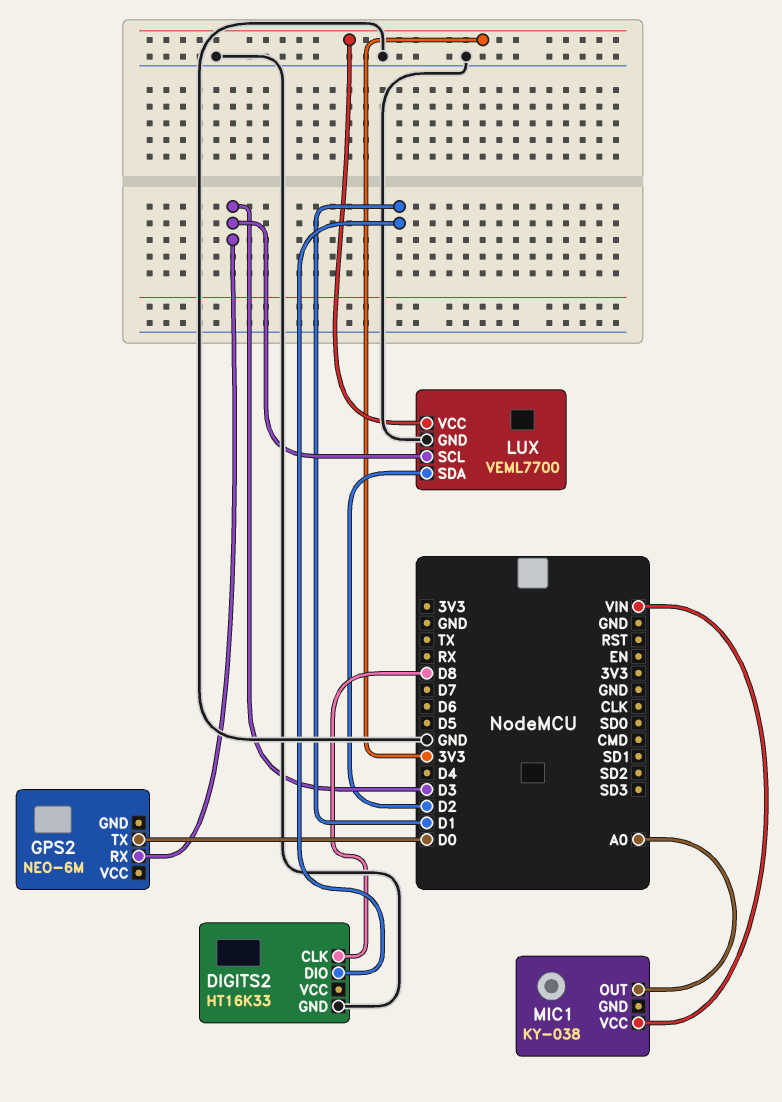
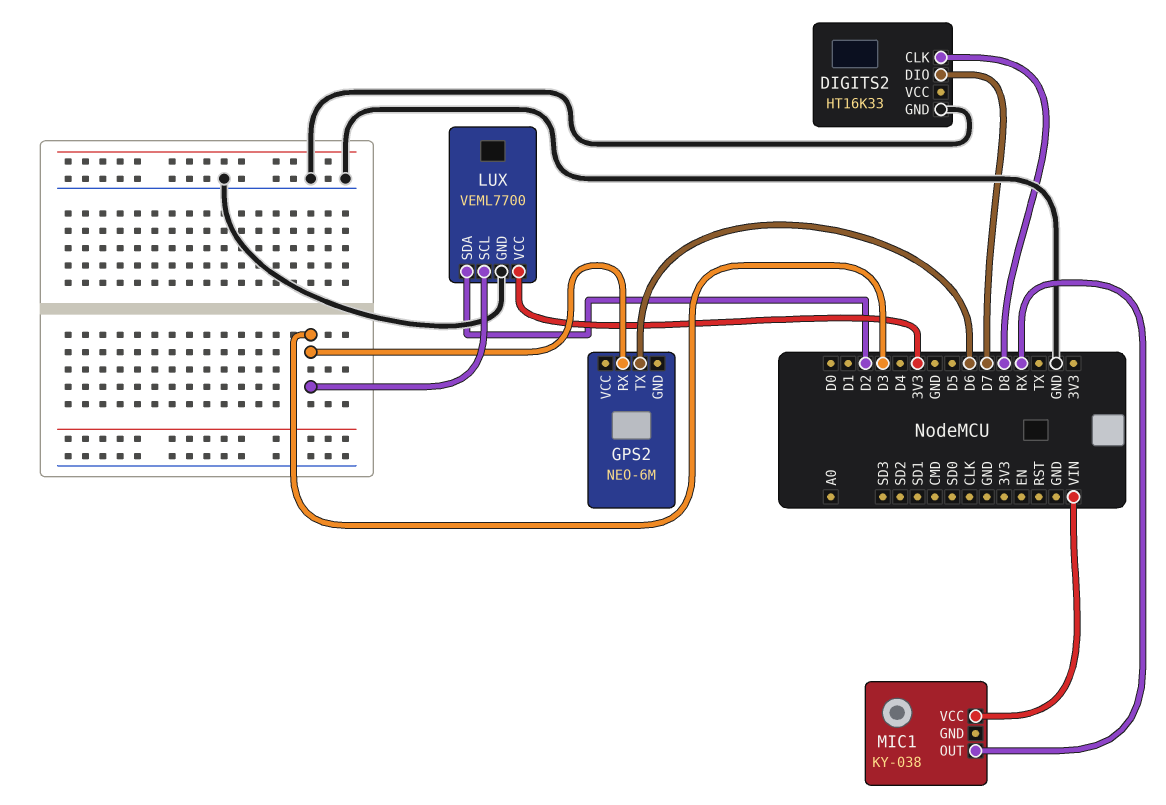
DIGITS2 pin DIO: D1 -> D7
GPS2 pin TX: D0 -> D6
MIC1 pin OUT: A0 -> RX

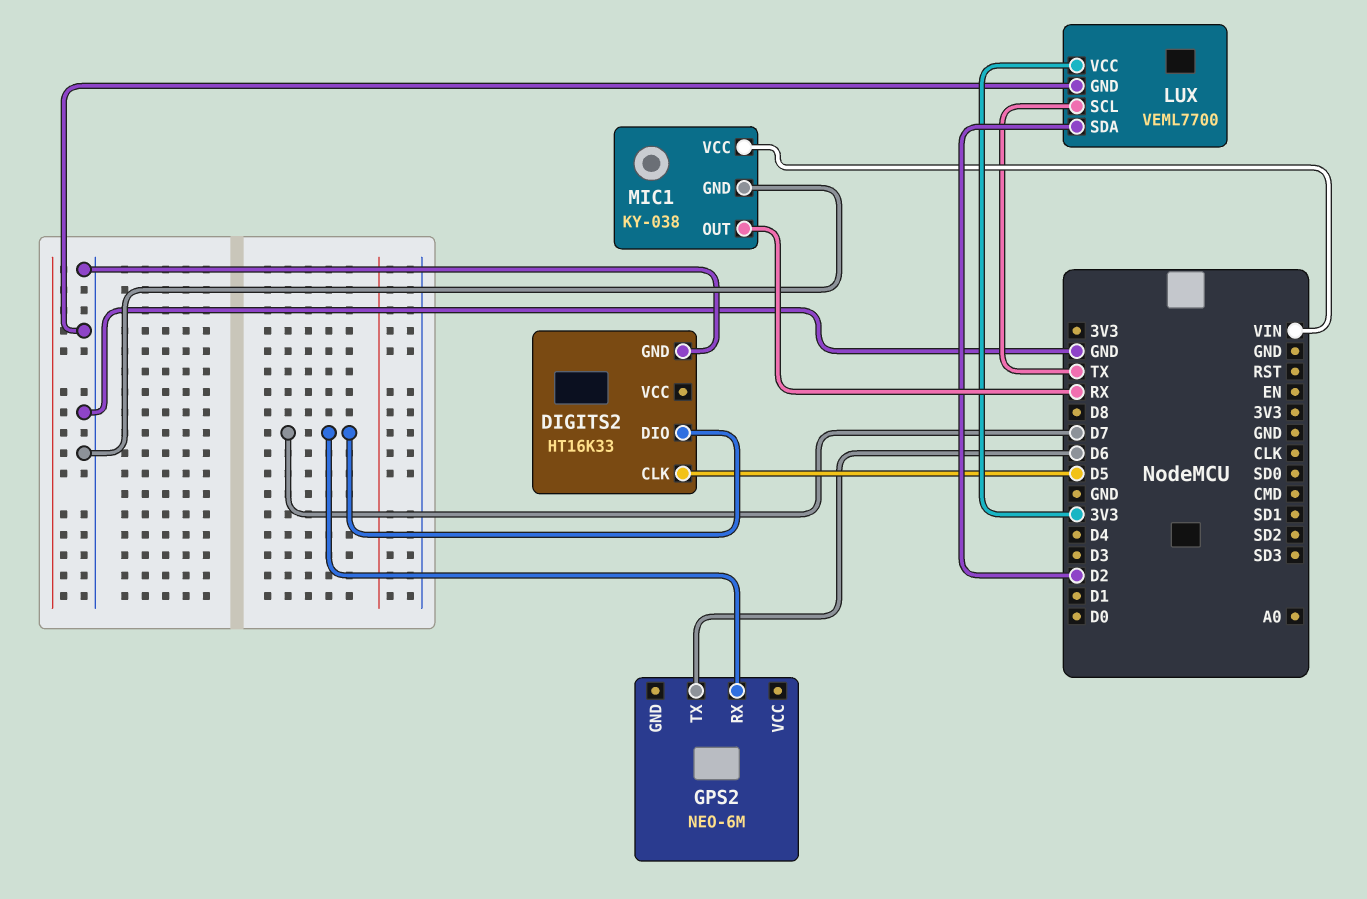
DIGITS2 pin CLK: D8 -> D5
GPS2 pin RX: D3 -> D7
LUX pin SCL: D3 -> TX
MIC1 pin GND: none -> GND

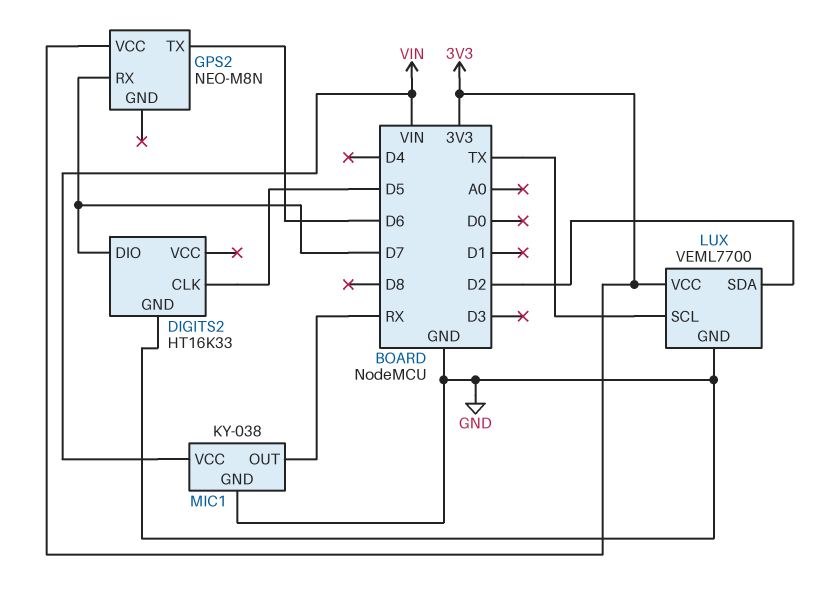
GPS2: NEO-6M -> NEO-M8N
GPS2 pin VCC: none -> 3V3

